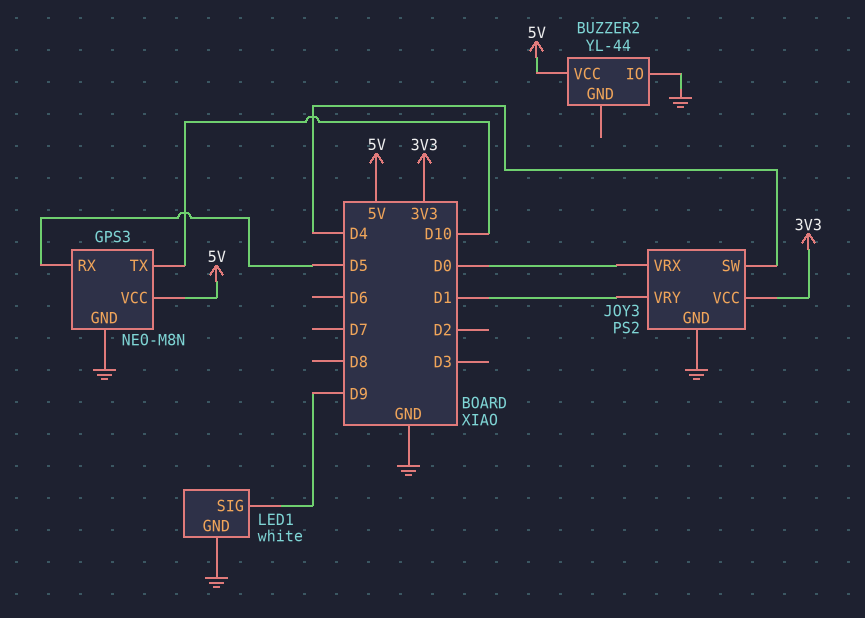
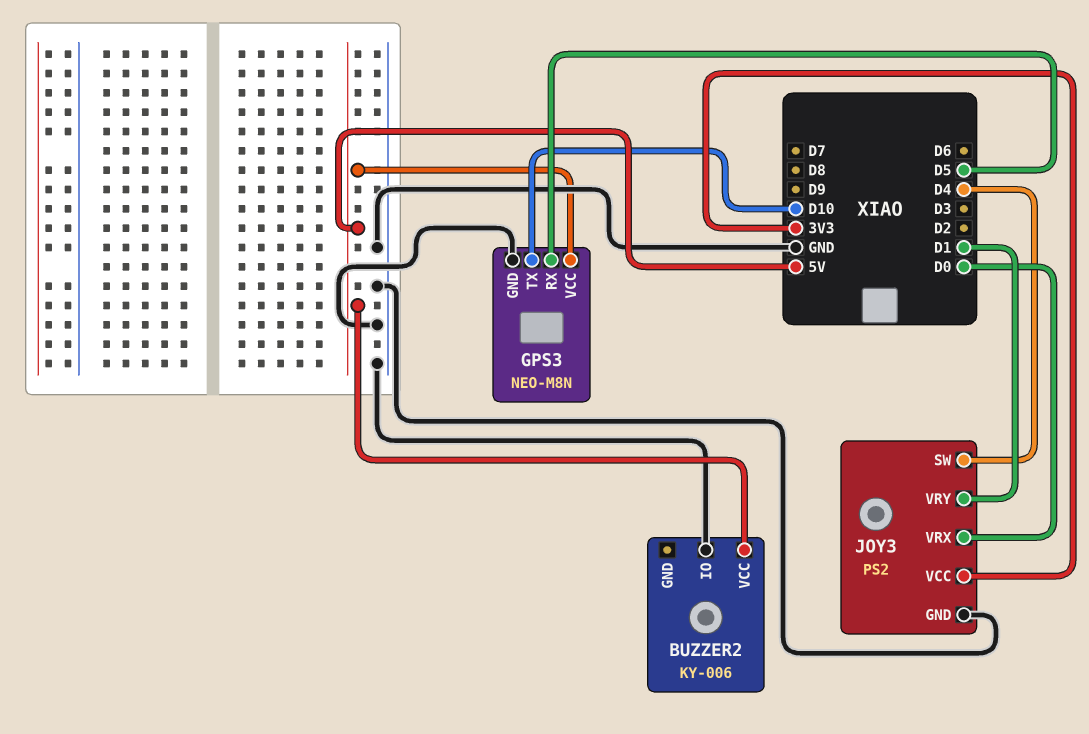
BUZZER2: YL-44 -> KY-006
LED1: white -> none
LED1 pin GND: GND -> none
LED1 pin SIG: D9 -> none

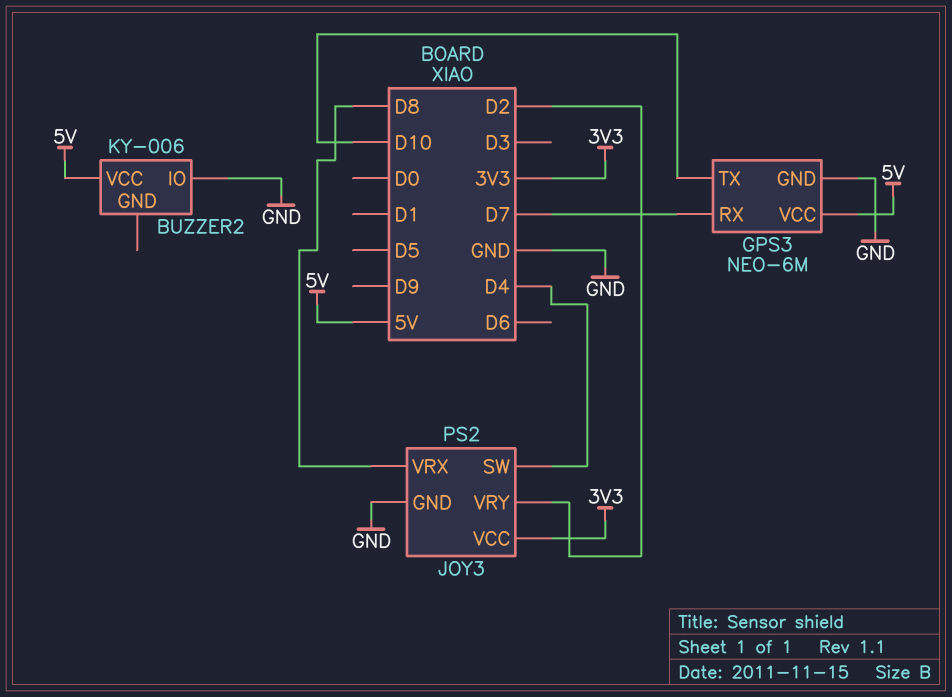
GPS3: NEO-M8N -> NEO-6M
GPS3 pin RX: D5 -> D7
JOY3 pin VRX: D0 -> D8
JOY3 pin VRY: D1 -> D2

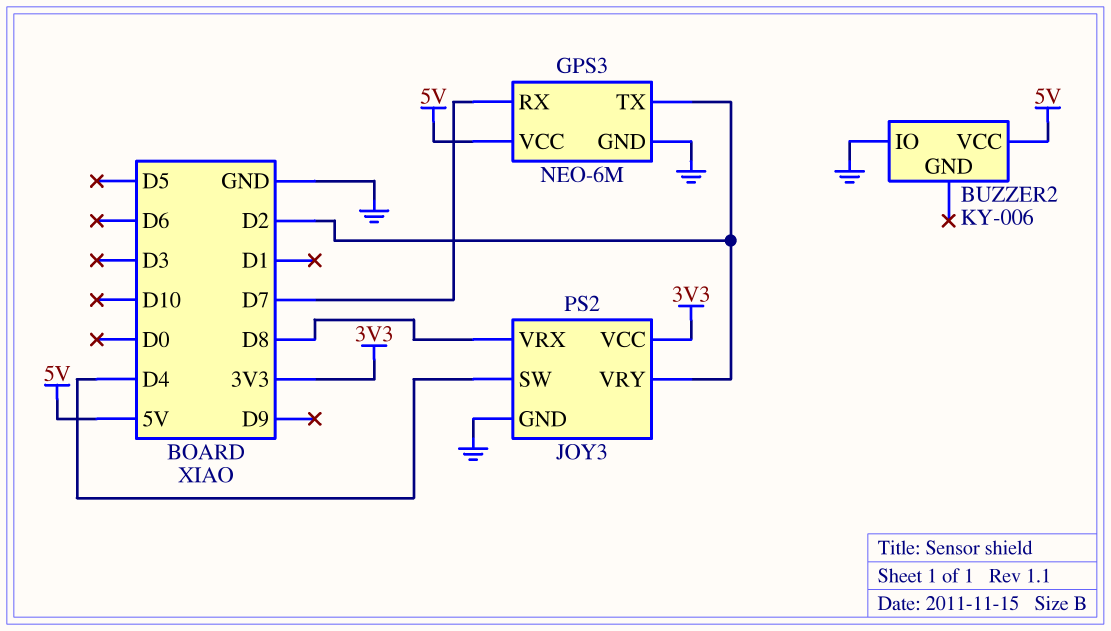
GPS3 pin TX: D10 -> D2

